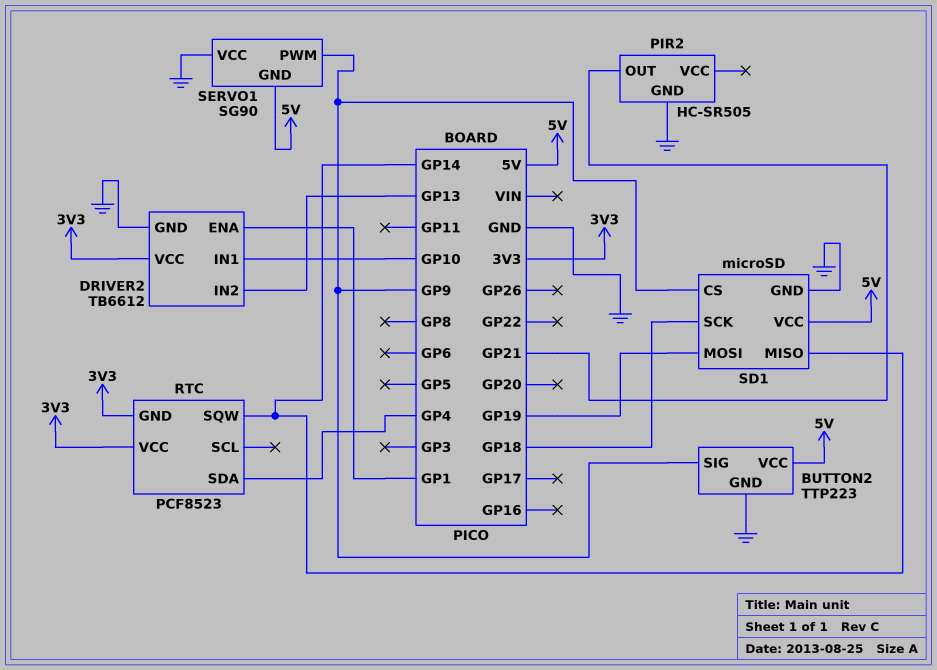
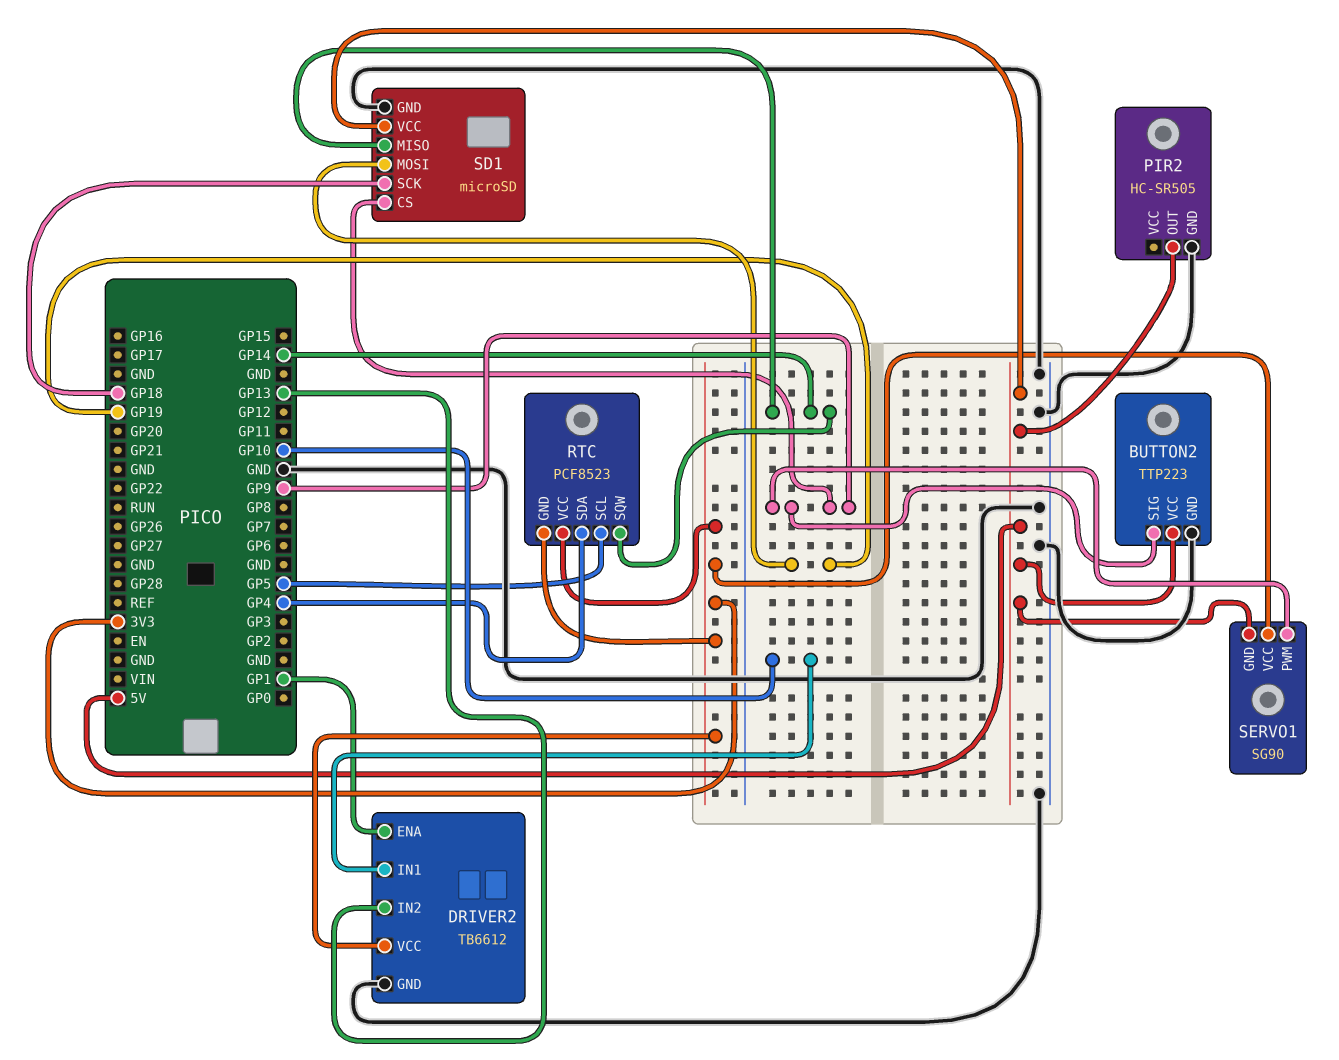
PIR2 pin OUT: GP21 -> 5V
RTC pin SCL: none -> GP5
SERVO1 pin VCC: GND -> 3V3

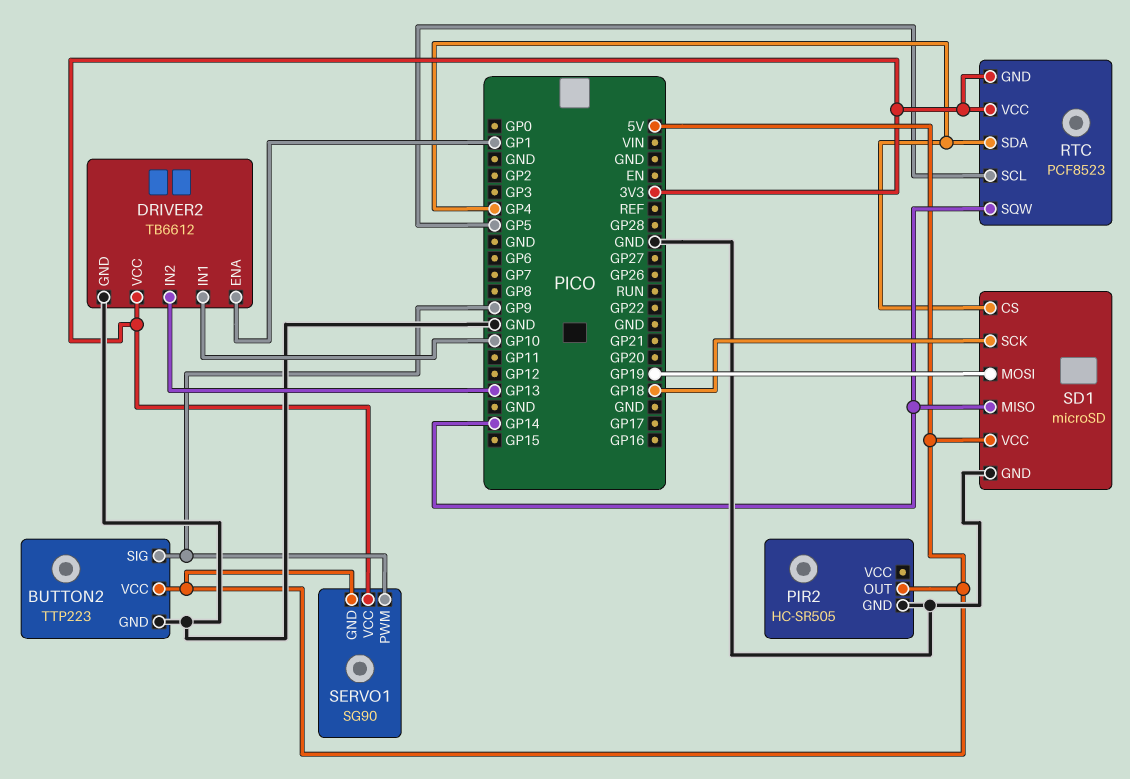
SD1 pin CS: GP9 -> GP4

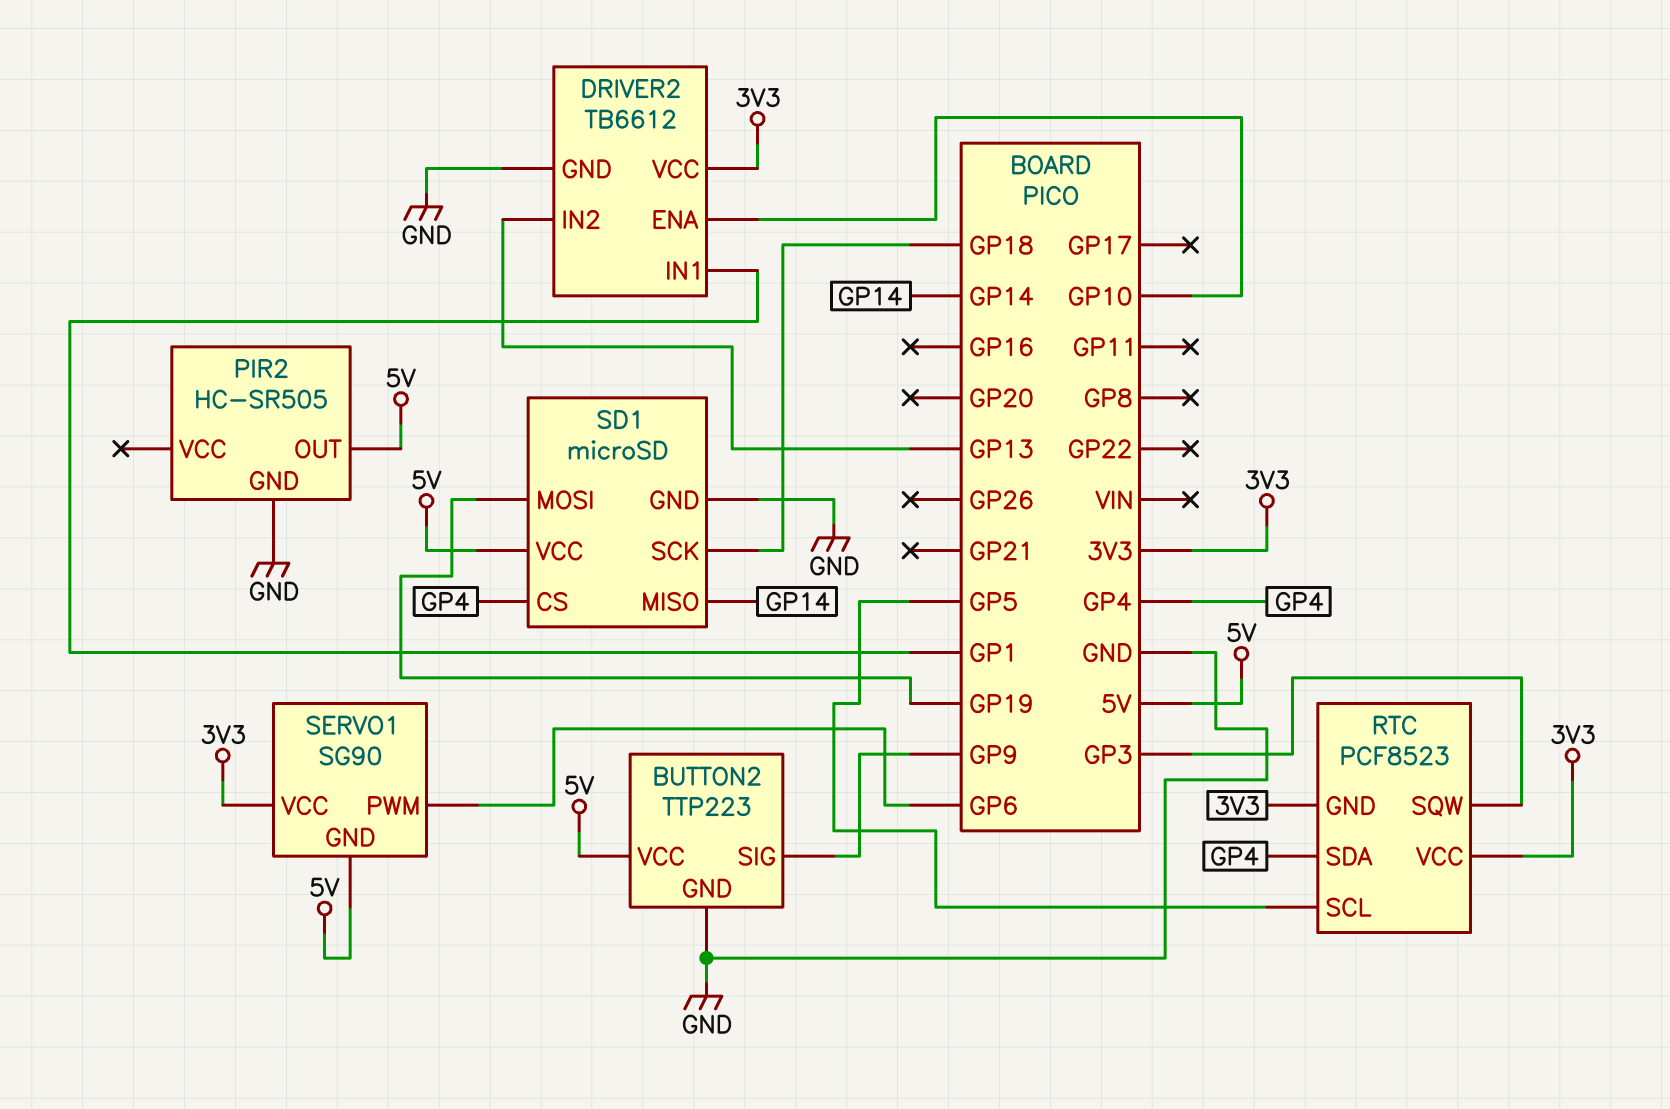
DRIVER2 pin ENA: GP1 -> GP10
DRIVER2 pin IN1: GP10 -> GP1
RTC pin SQW: GP14 -> GP3
SERVO1 pin PWM: GP9 -> GP6

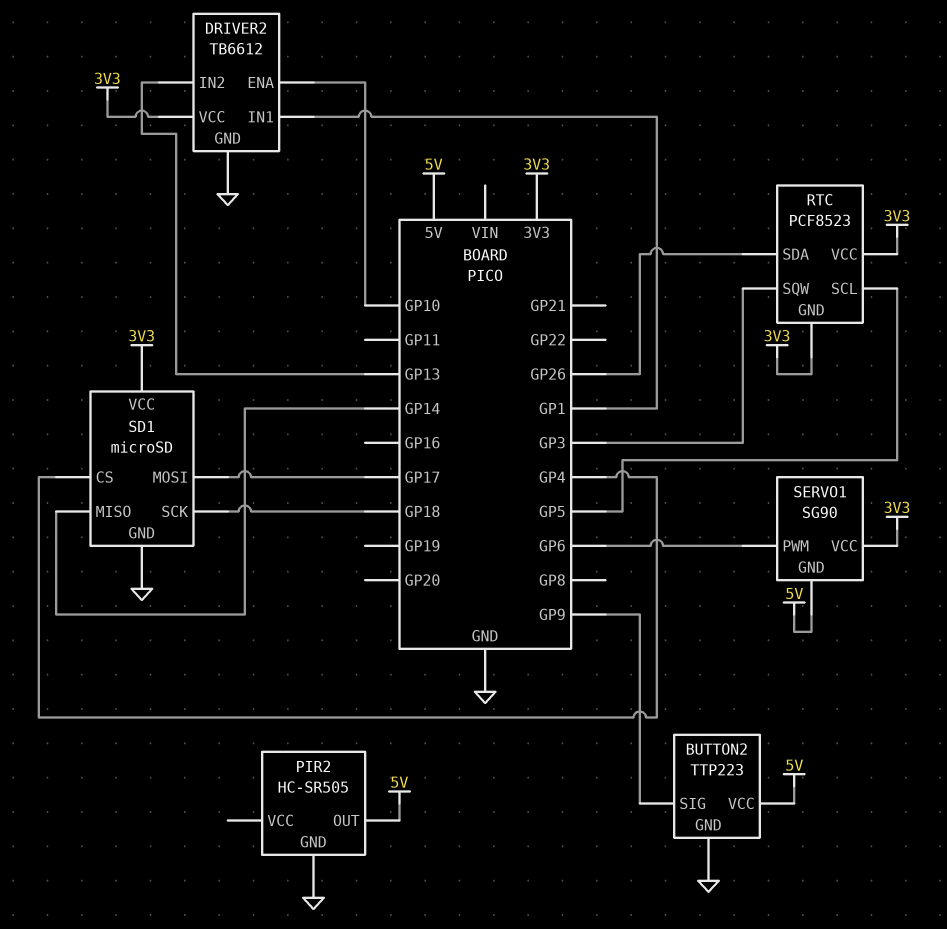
RTC pin SDA: GP4 -> GP26
SD1 pin MOSI: GP19 -> GP17
SD1 pin VCC: 5V -> 3V3

